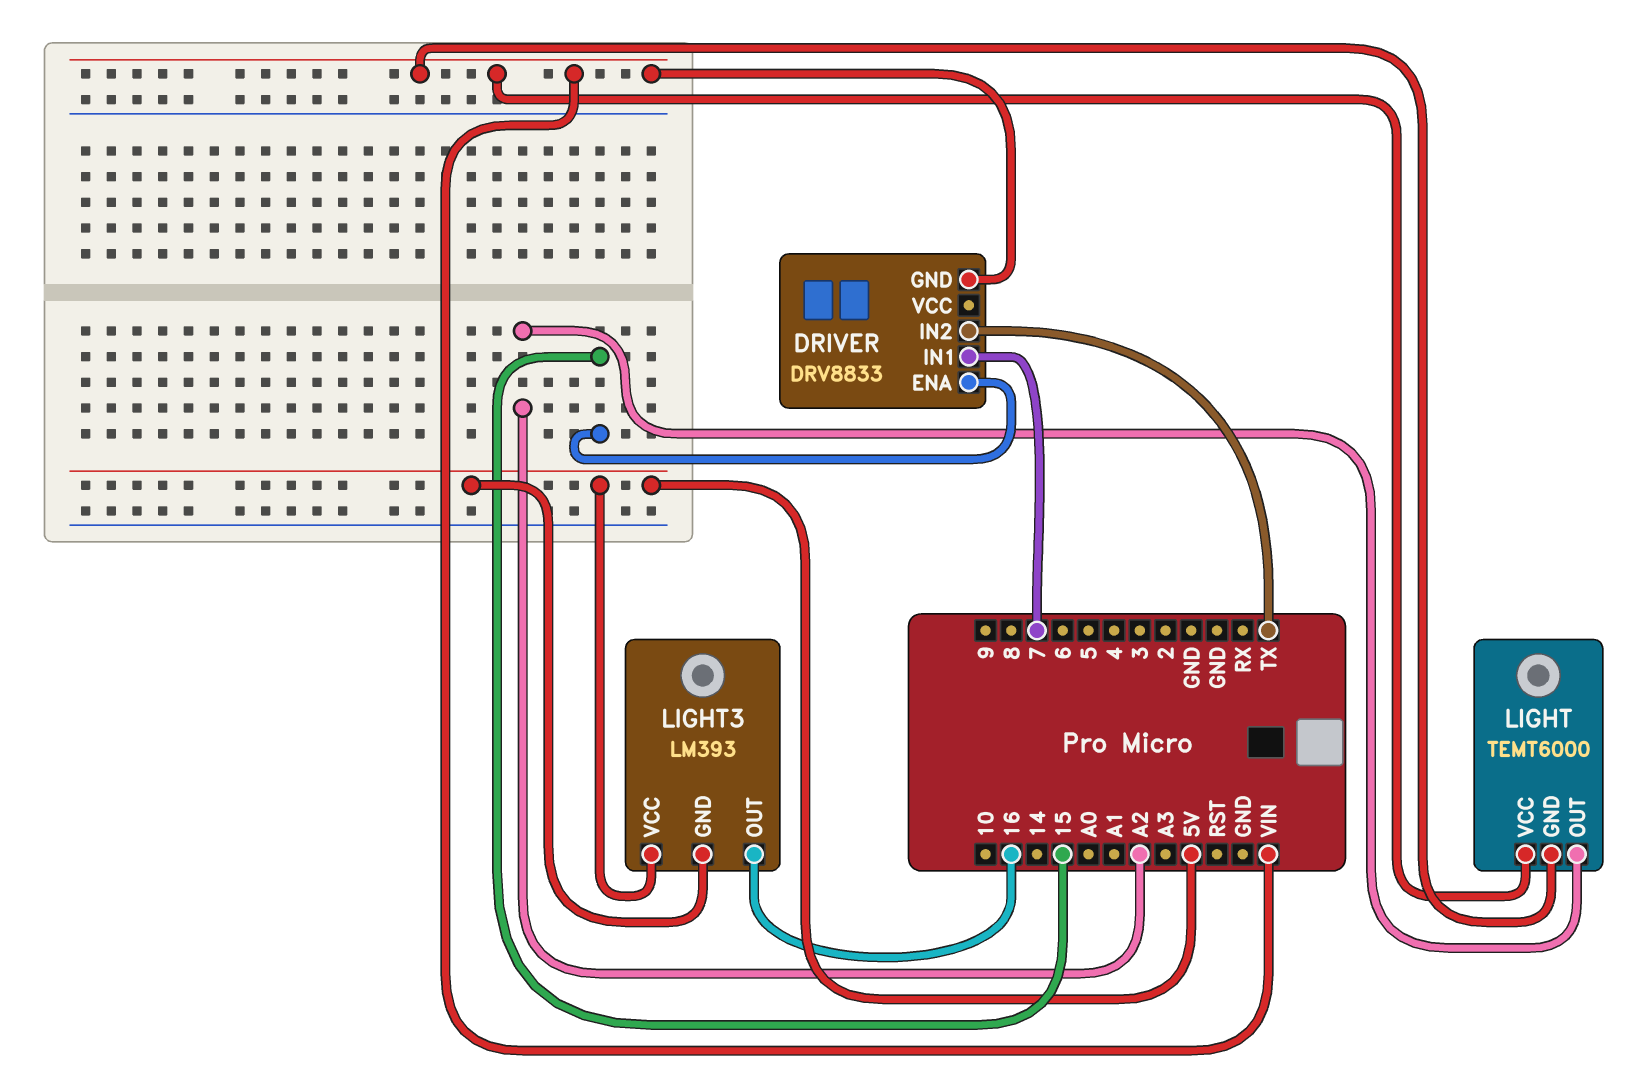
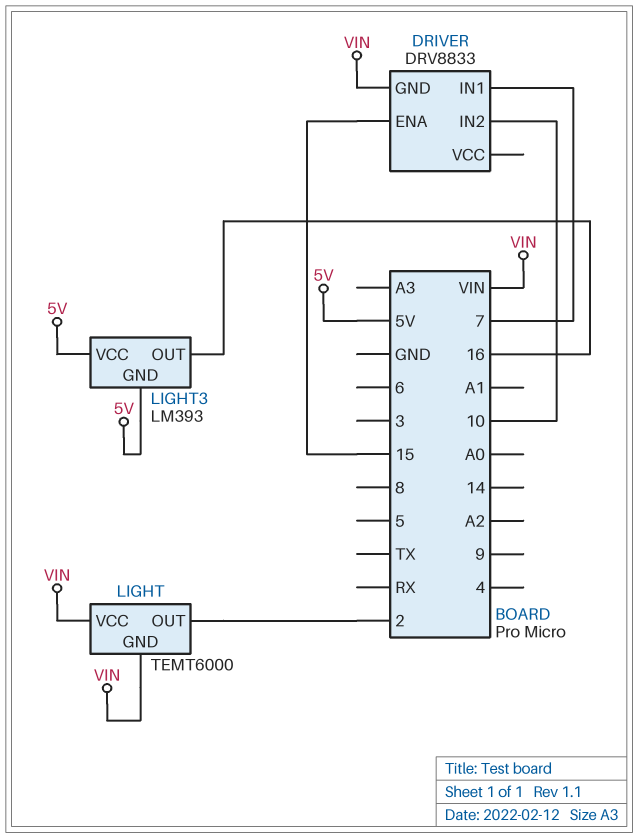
DRIVER pin IN2: TX -> 10
LIGHT pin OUT: A2 -> 2

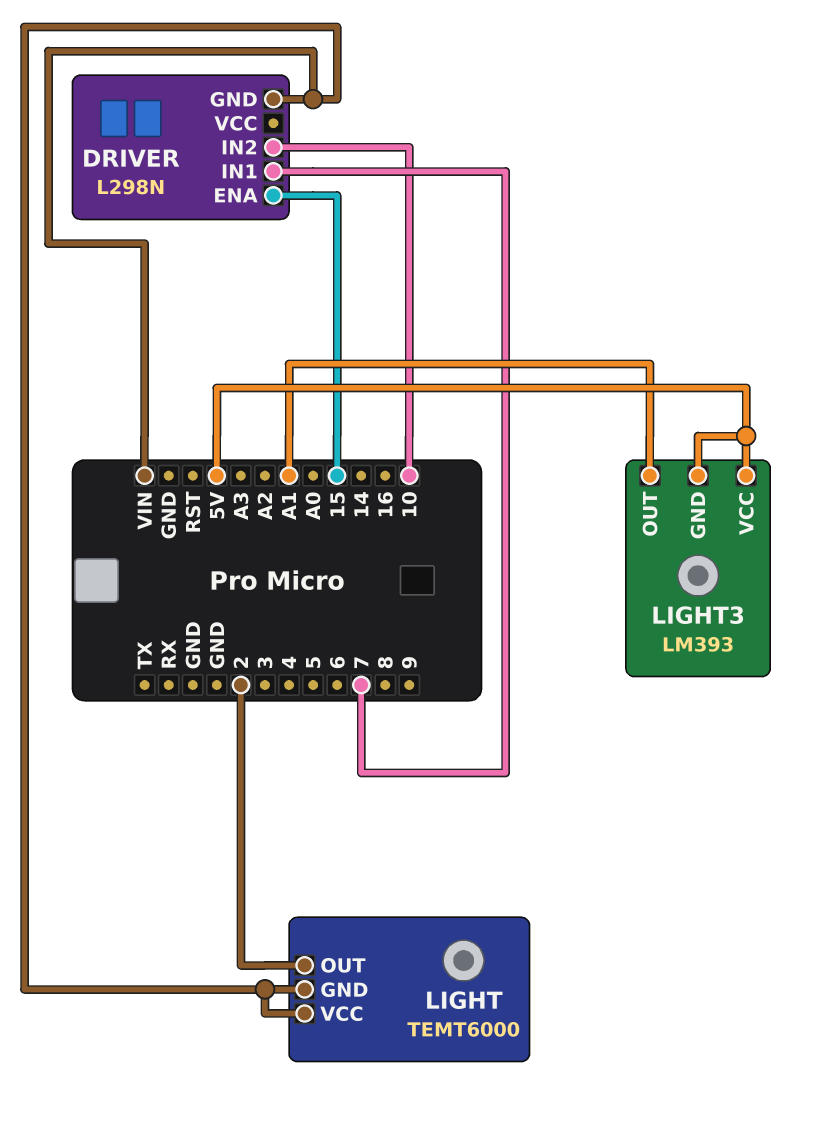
DRIVER: DRV8833 -> L298N
LIGHT3 pin OUT: 16 -> A1

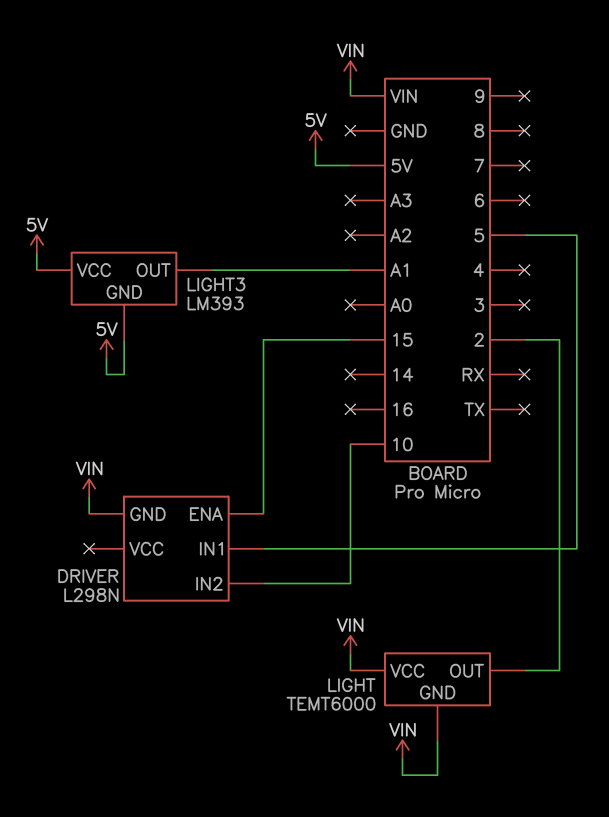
DRIVER pin IN1: 7 -> 5

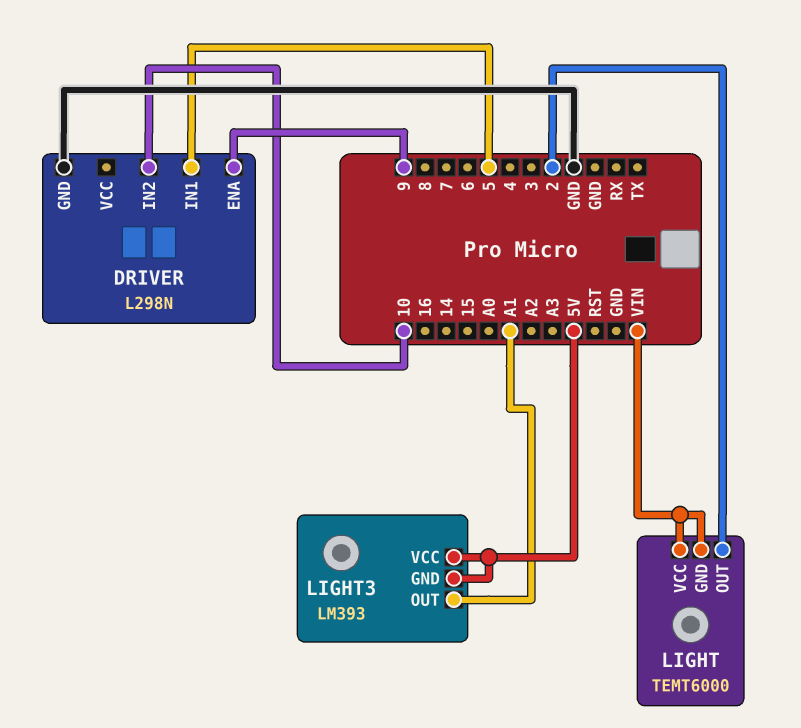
DRIVER pin ENA: 15 -> 9
DRIVER pin GND: VIN -> GND

